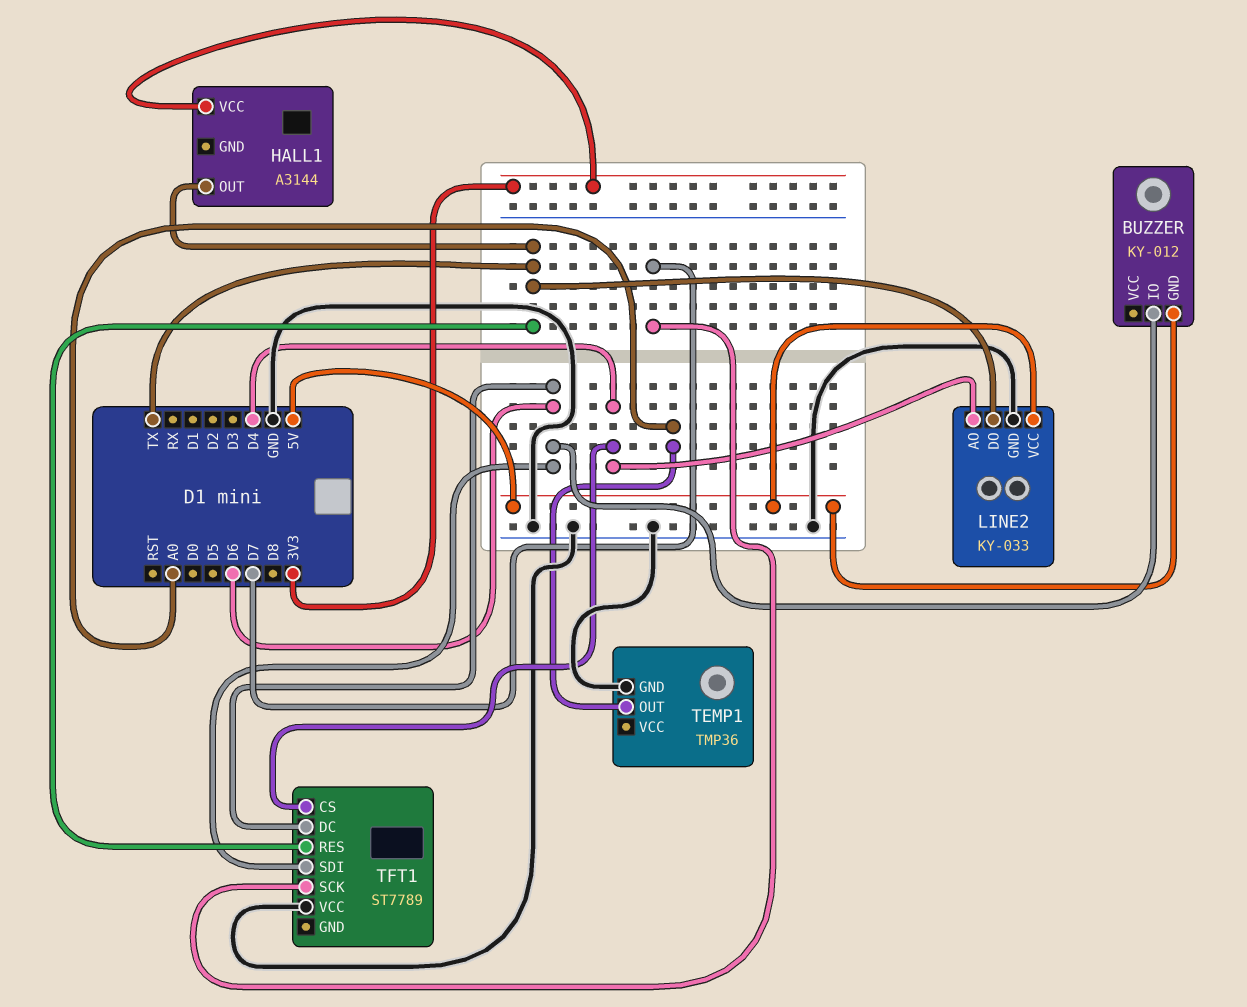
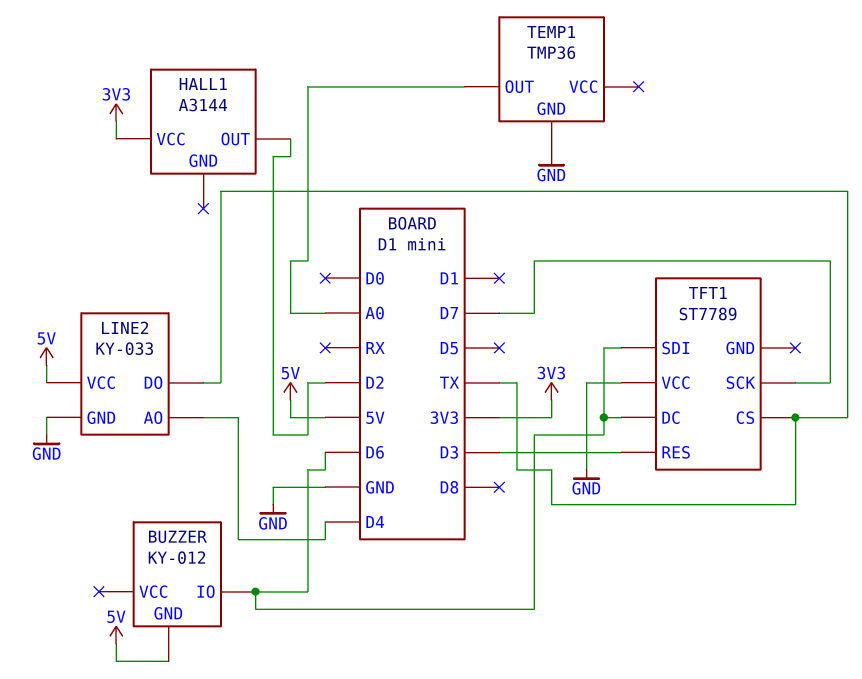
HALL1 pin OUT: TX -> D2
TFT1 pin CS: D4 -> TX
TFT1 pin RES: TX -> D3

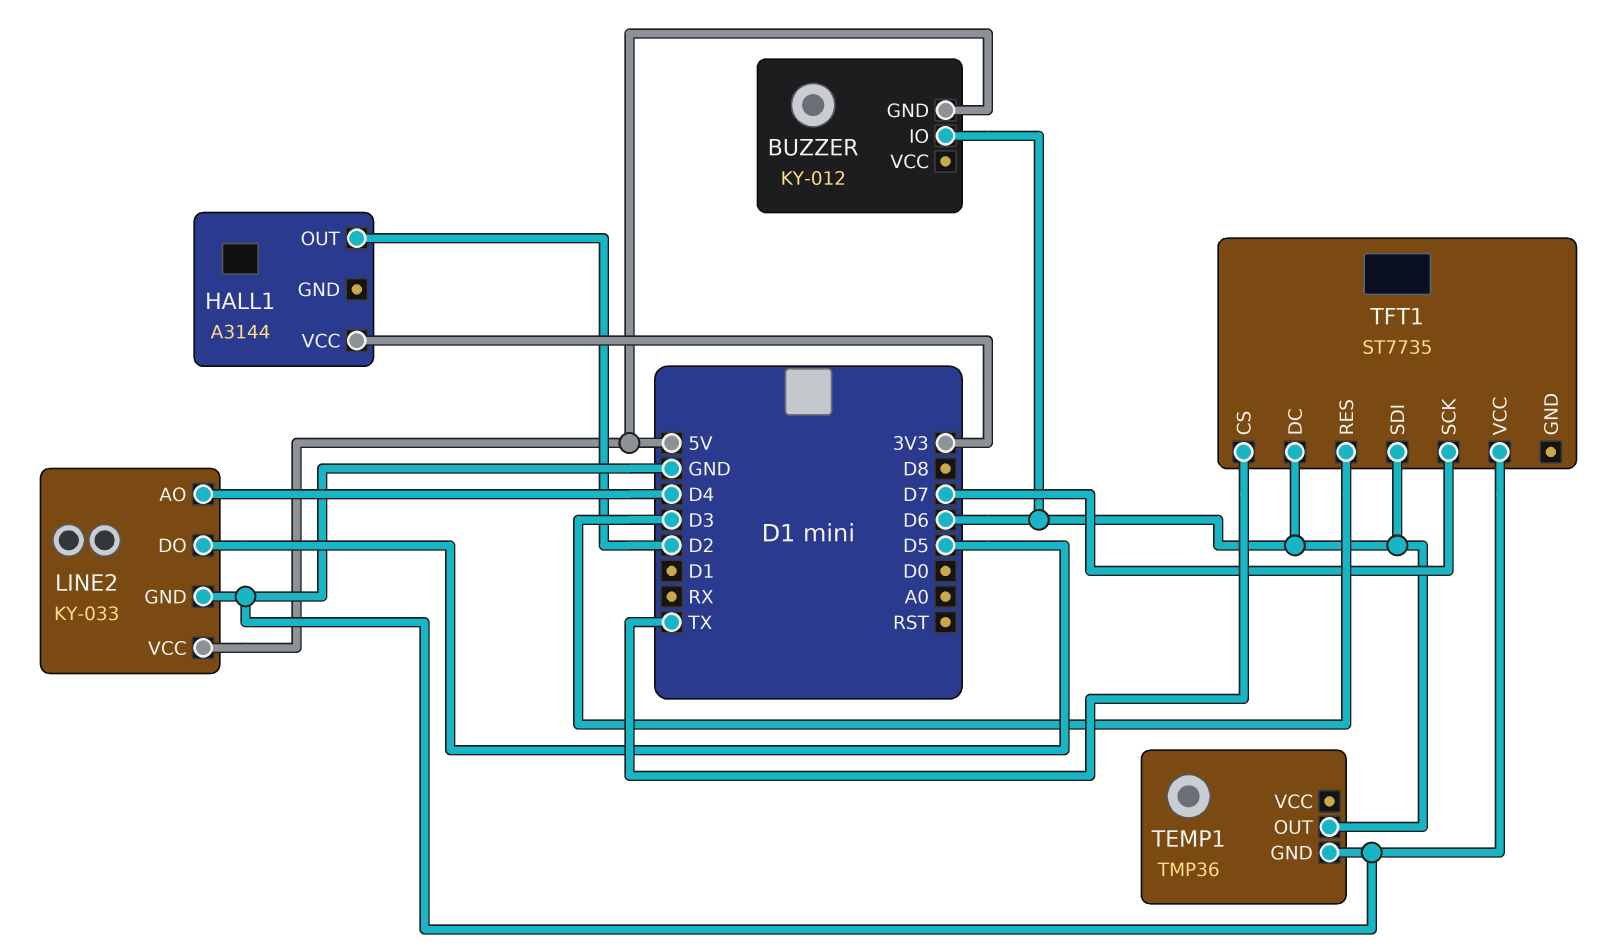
LINE2 pin DO: TX -> D5
TEMP1 pin OUT: A0 -> D6
TFT1: ST7789 -> ST7735

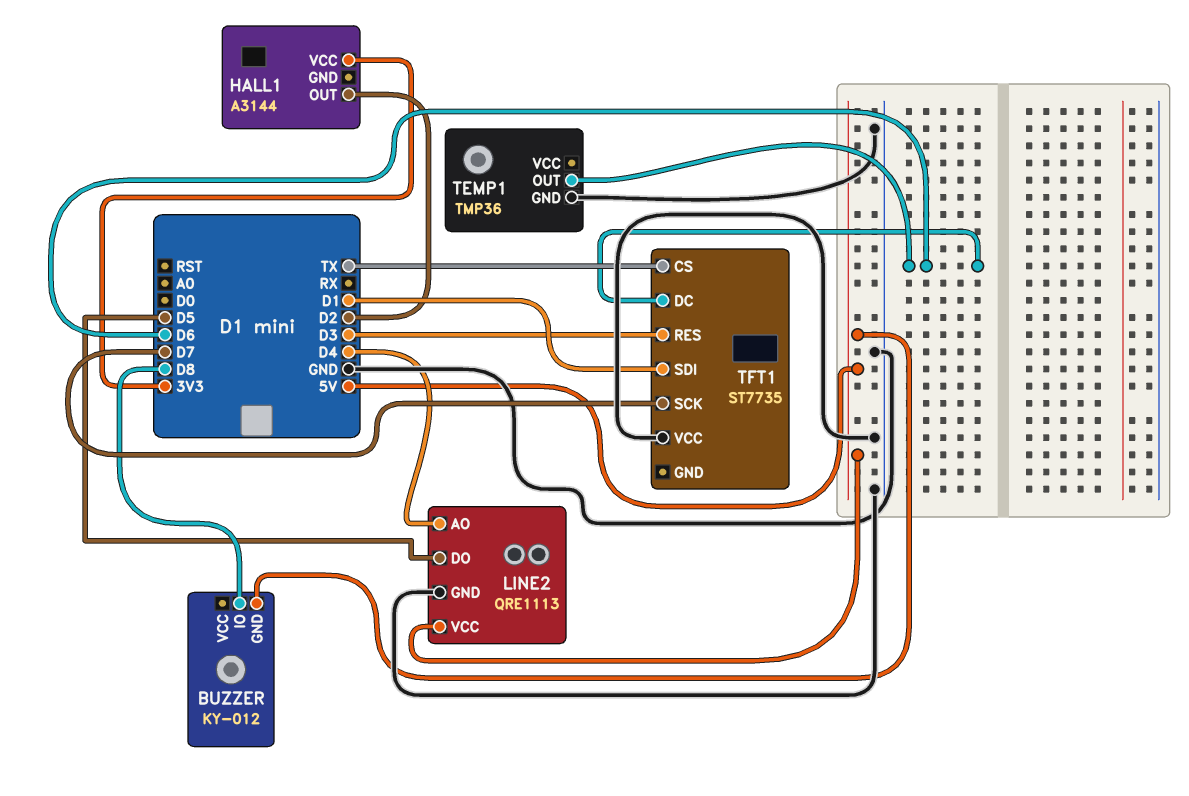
BUZZER pin IO: D6 -> D8
LINE2: KY-033 -> QRE1113
TFT1 pin SDI: D6 -> D1

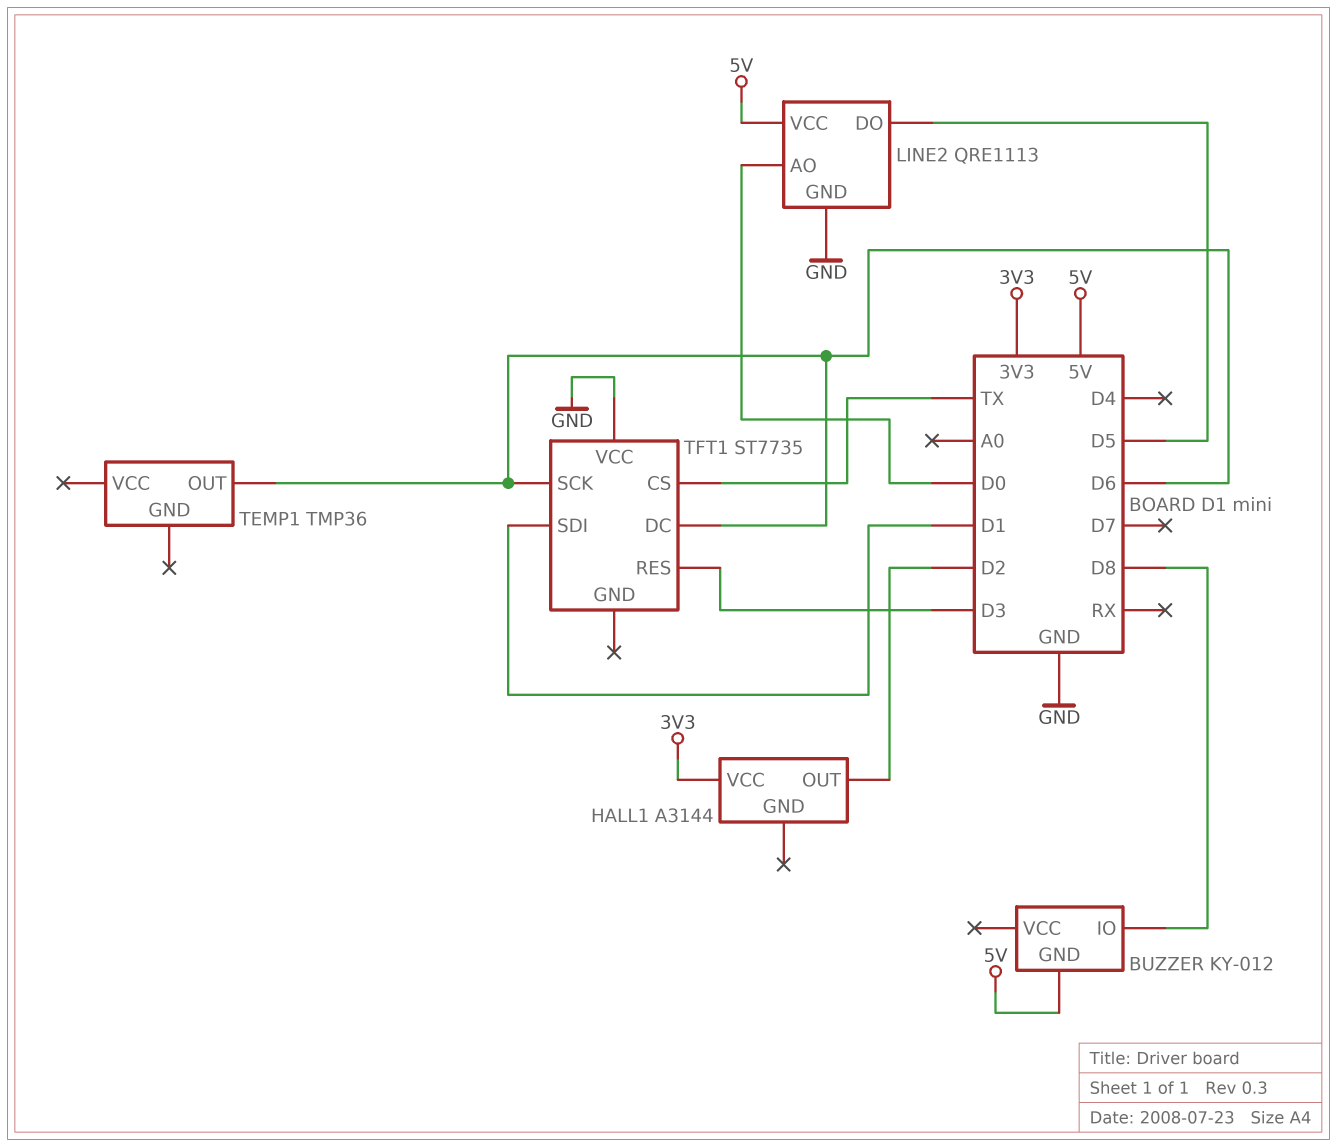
LINE2 pin AO: D4 -> D0
TEMP1 pin GND: GND -> none
TFT1 pin SCK: D7 -> D6

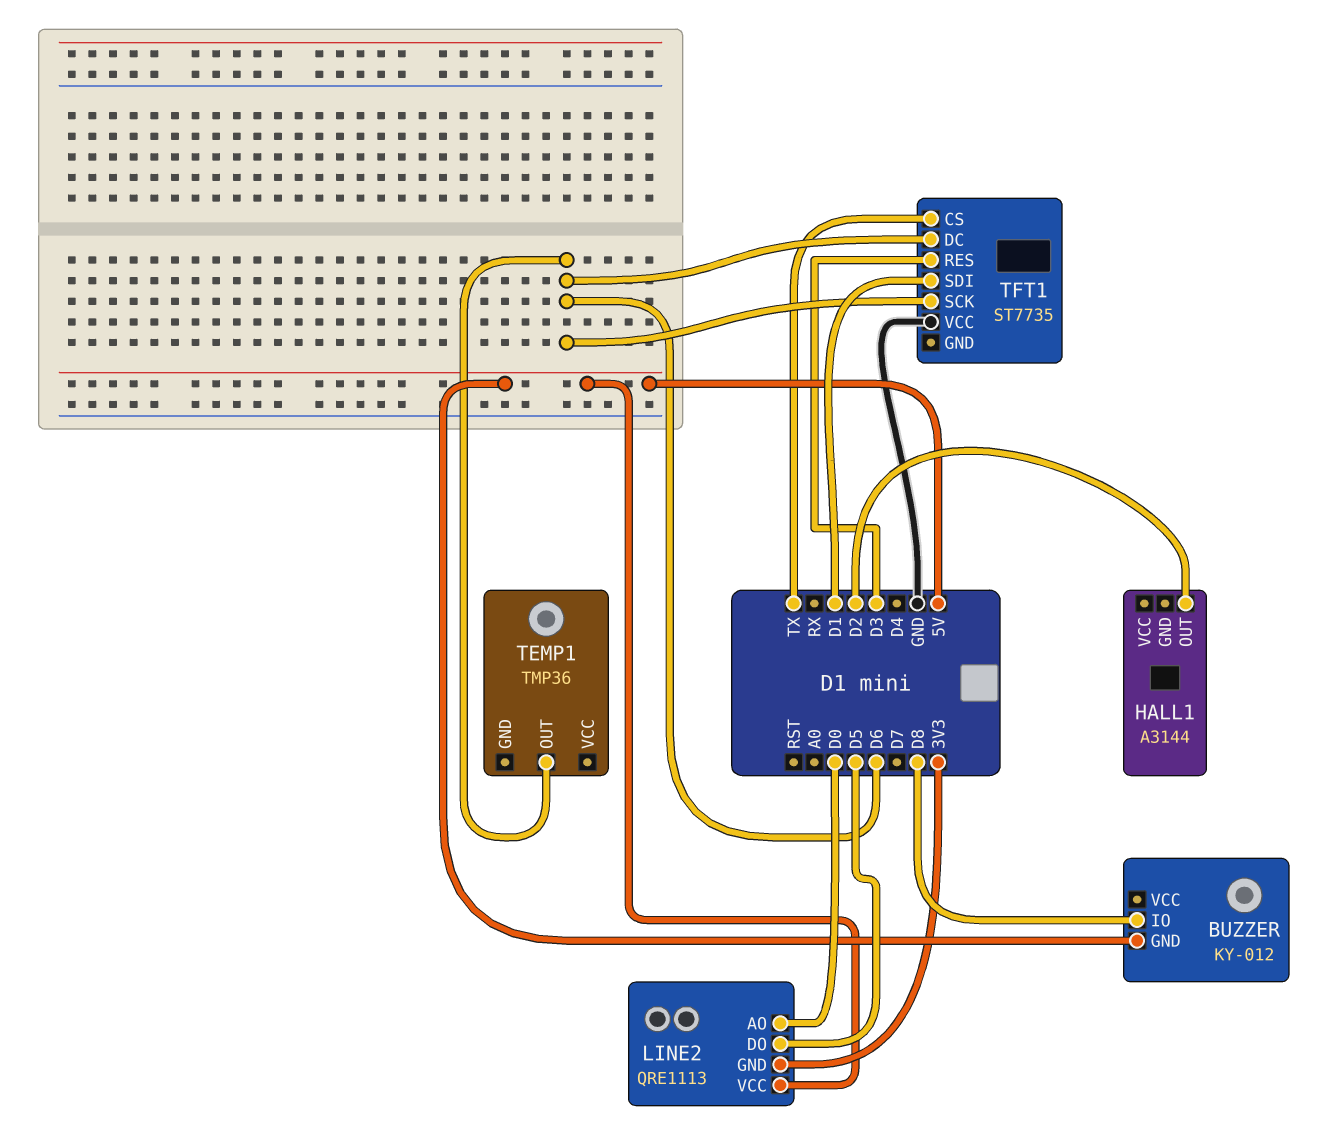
HALL1 pin VCC: 3V3 -> none
LINE2 pin GND: GND -> 3V3

